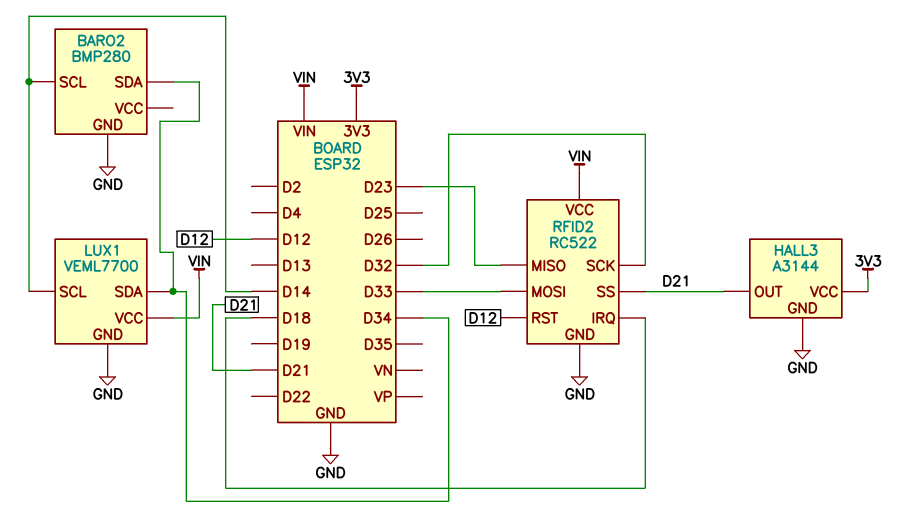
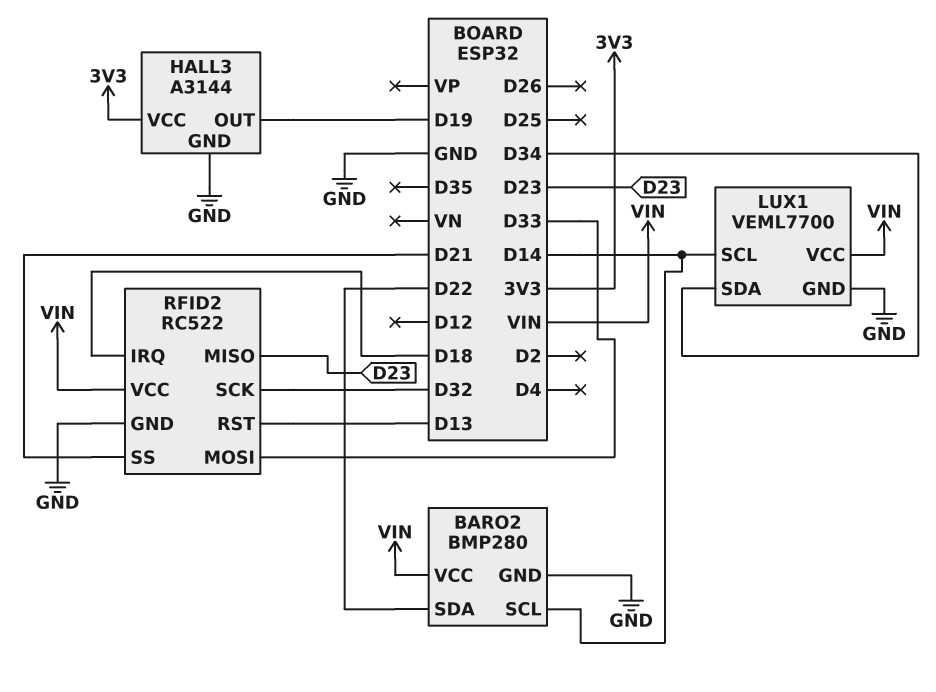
BARO2 pin SDA: D34 -> D22
BARO2 pin VCC: none -> VIN
HALL3 pin OUT: D21 -> D19
RFID2 pin RST: D12 -> D13

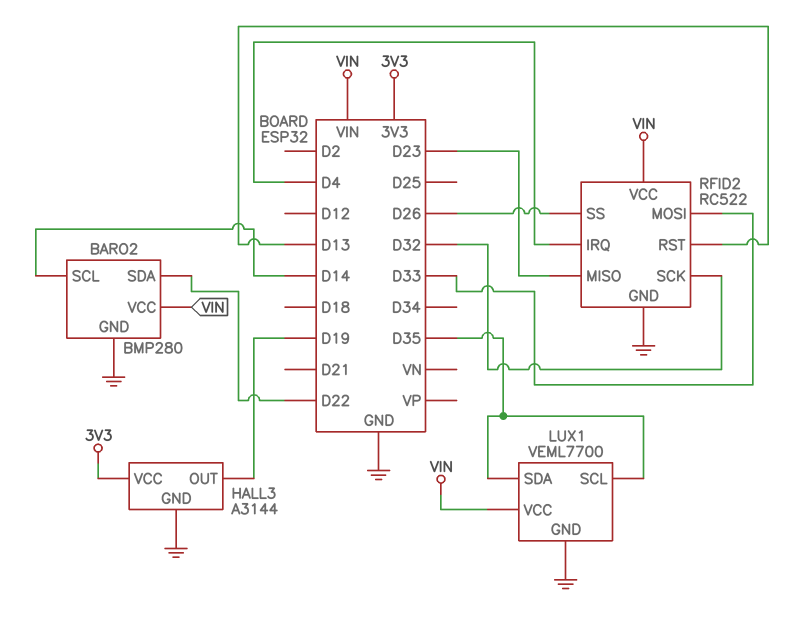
LUX1 pin SCL: D14 -> D35
LUX1 pin SDA: D34 -> D35
RFID2 pin IRQ: D18 -> D4
RFID2 pin SS: D21 -> D26

